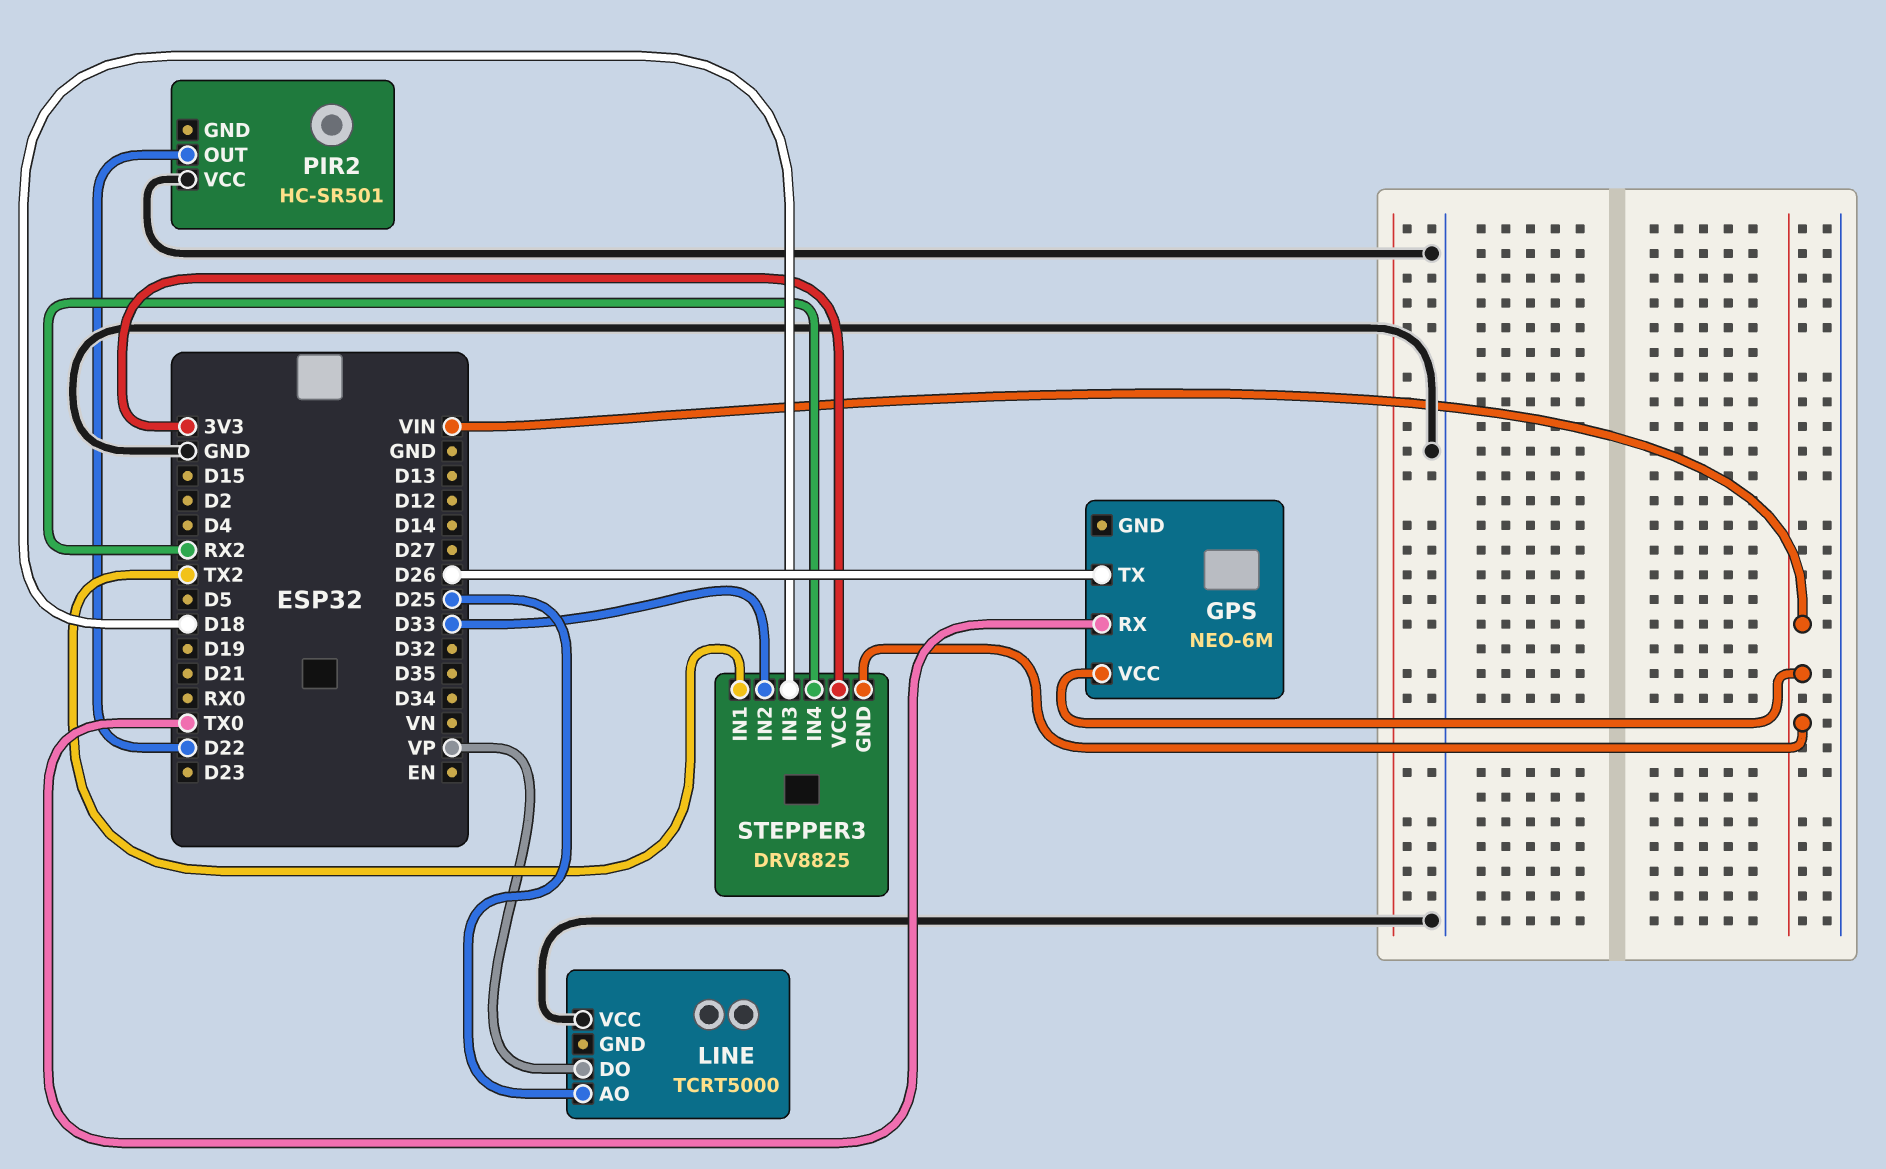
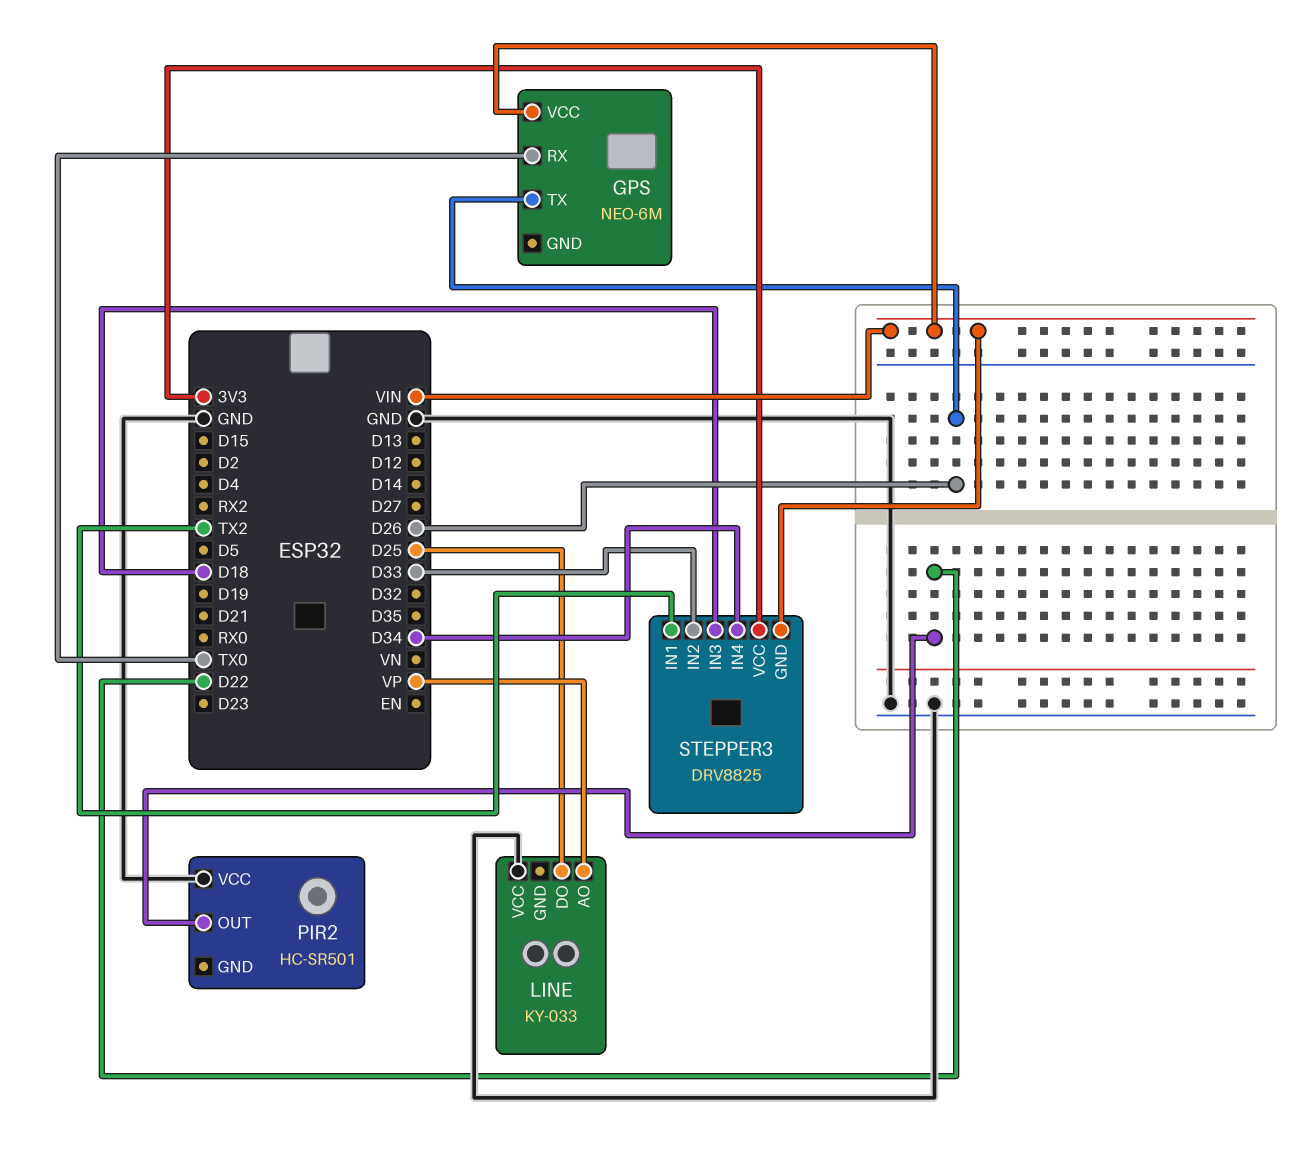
LINE: TCRT5000 -> KY-033
LINE pin AO: D25 -> VP
LINE pin DO: VP -> D25
STEPPER3 pin IN4: RX2 -> D34

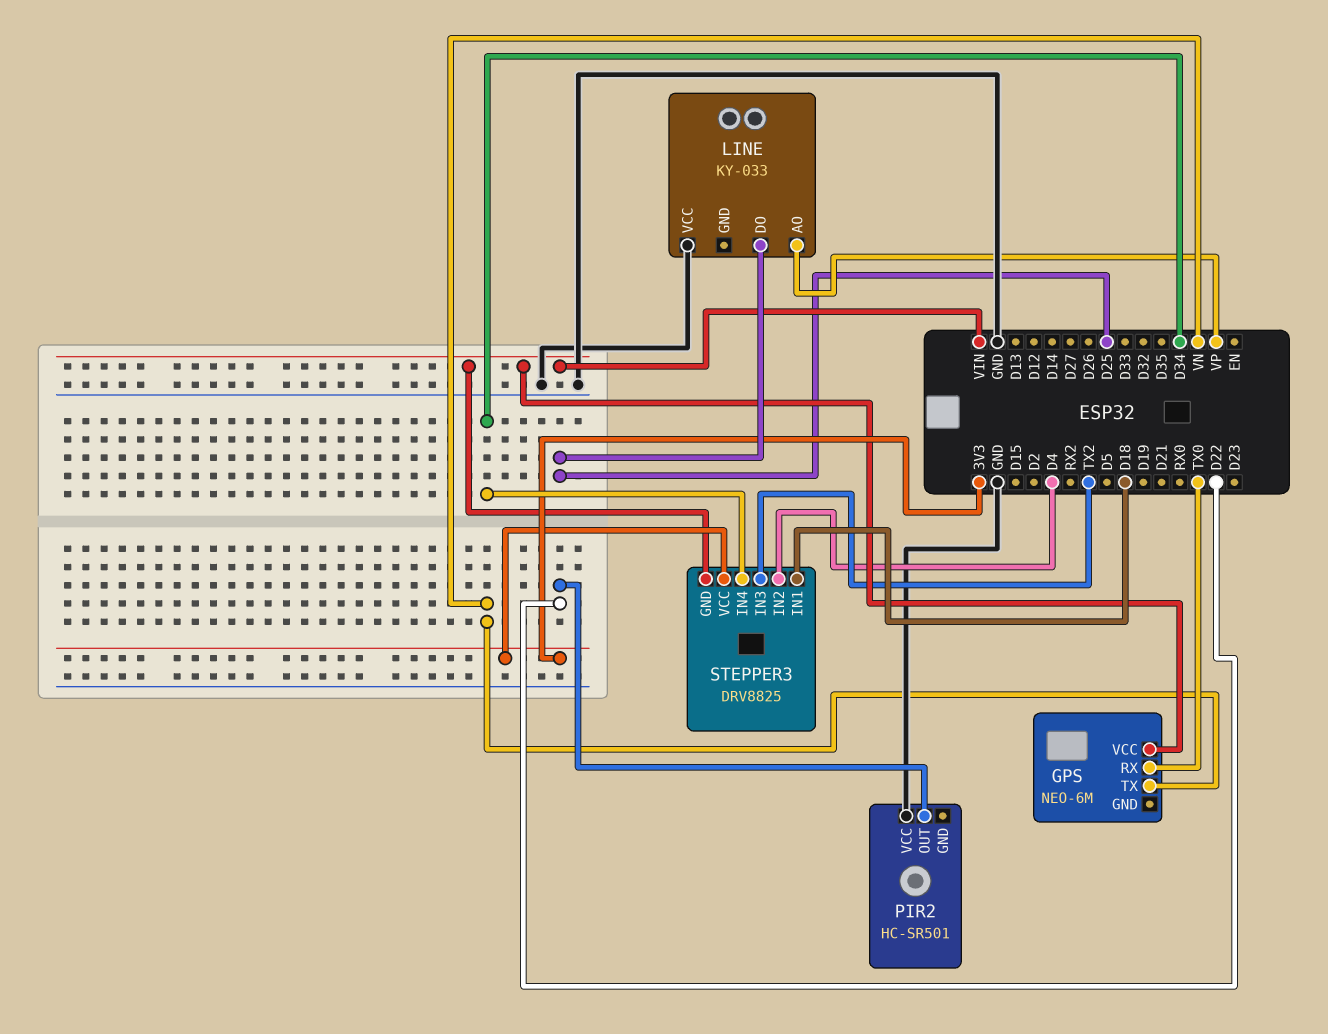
GPS pin TX: D26 -> VN
STEPPER3 pin IN1: TX2 -> D18
STEPPER3 pin IN2: D33 -> D4
STEPPER3 pin IN3: D18 -> TX2

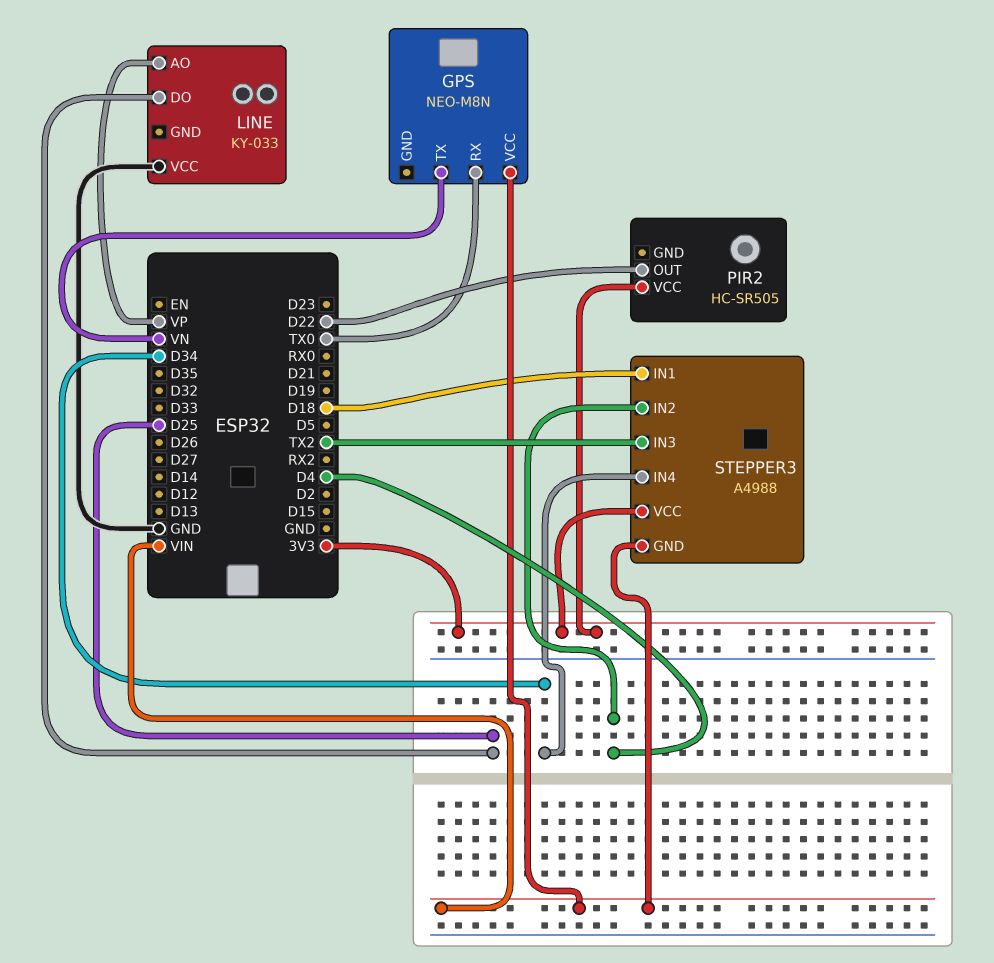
GPS: NEO-6M -> NEO-M8N
PIR2: HC-SR501 -> HC-SR505
PIR2 pin VCC: GND -> 3V3
STEPPER3: DRV8825 -> A4988

